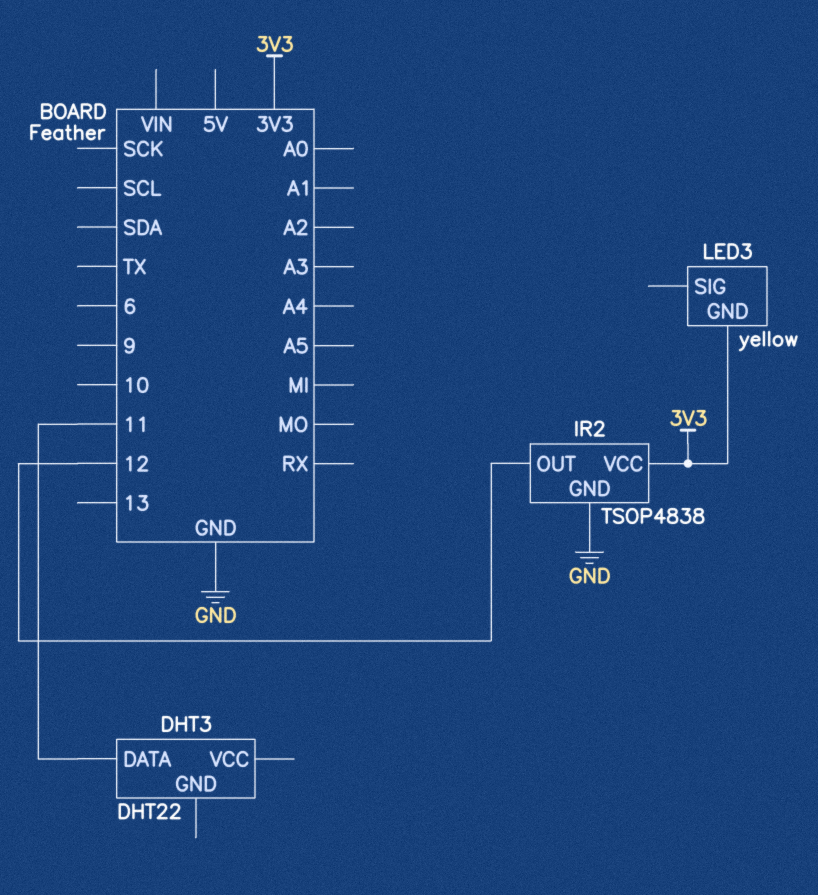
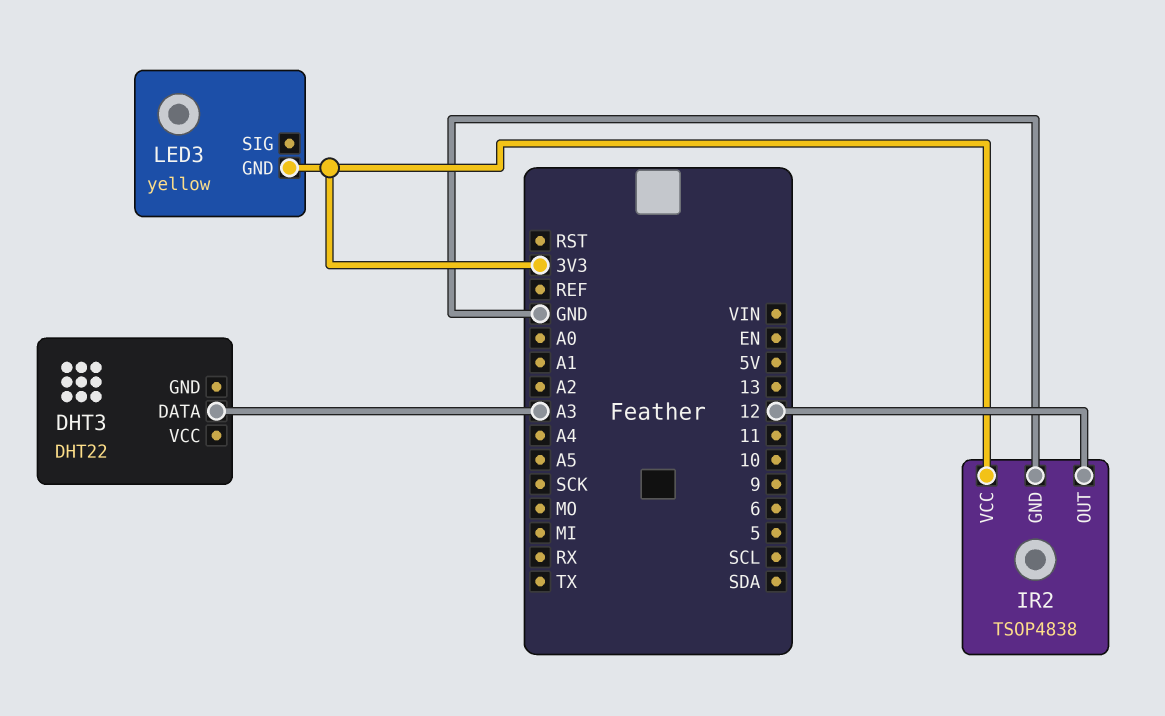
DHT3 pin DATA: 11 -> A3

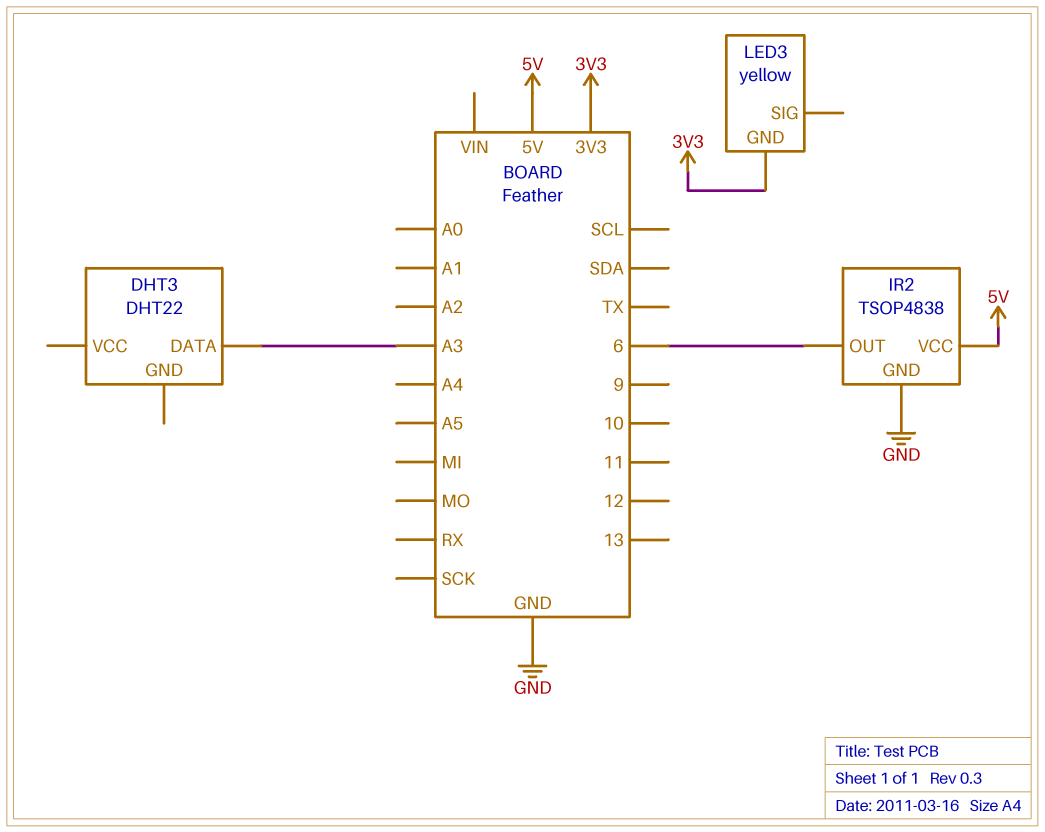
IR2 pin OUT: 12 -> 6
IR2 pin VCC: 3V3 -> 5V

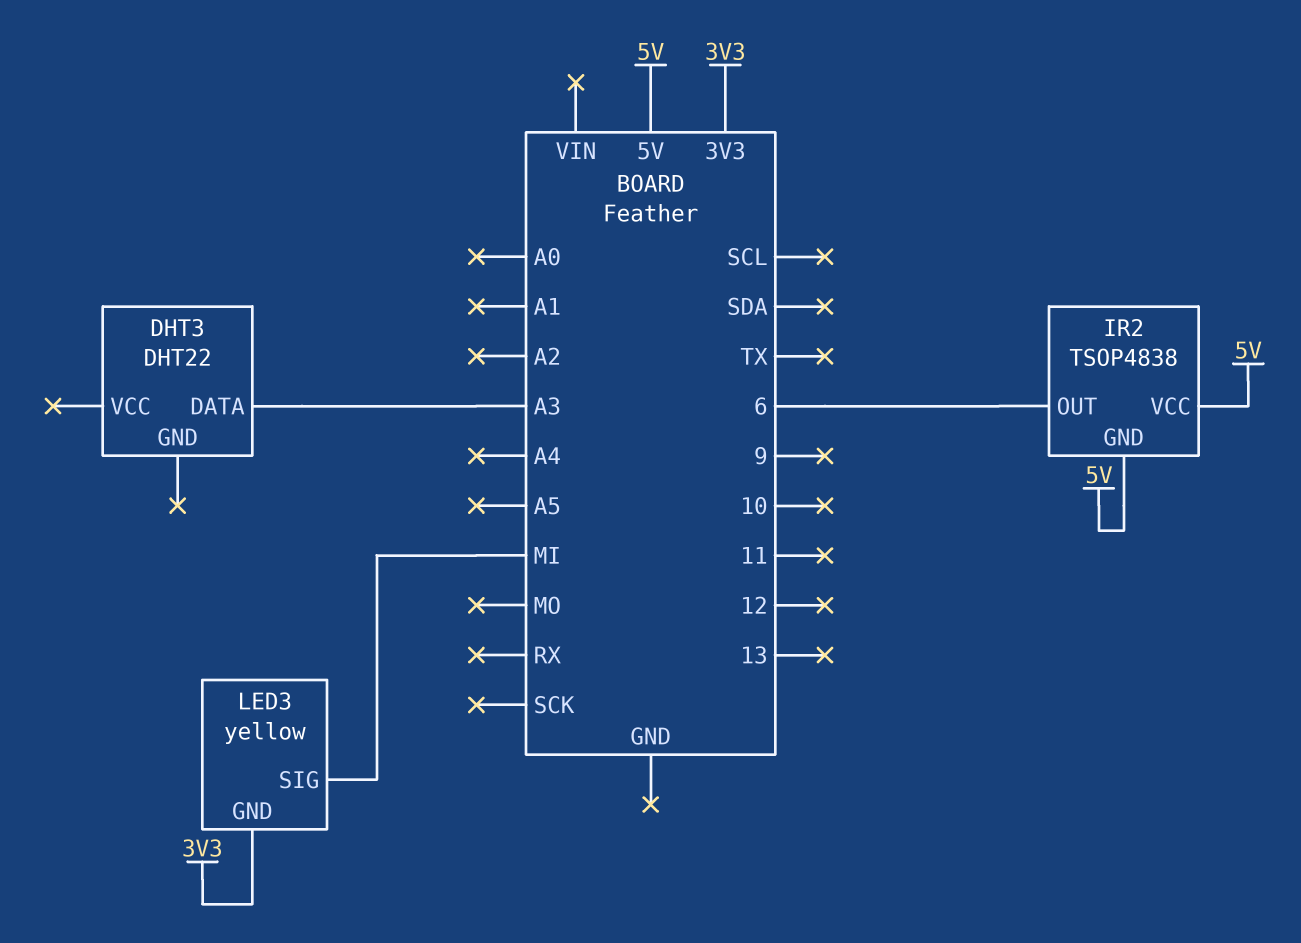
IR2 pin GND: GND -> 5V
LED3 pin SIG: none -> MI

